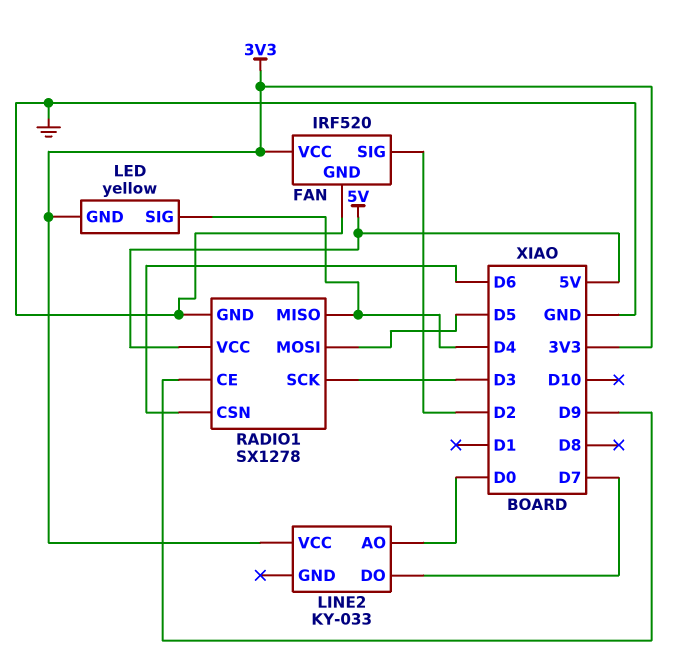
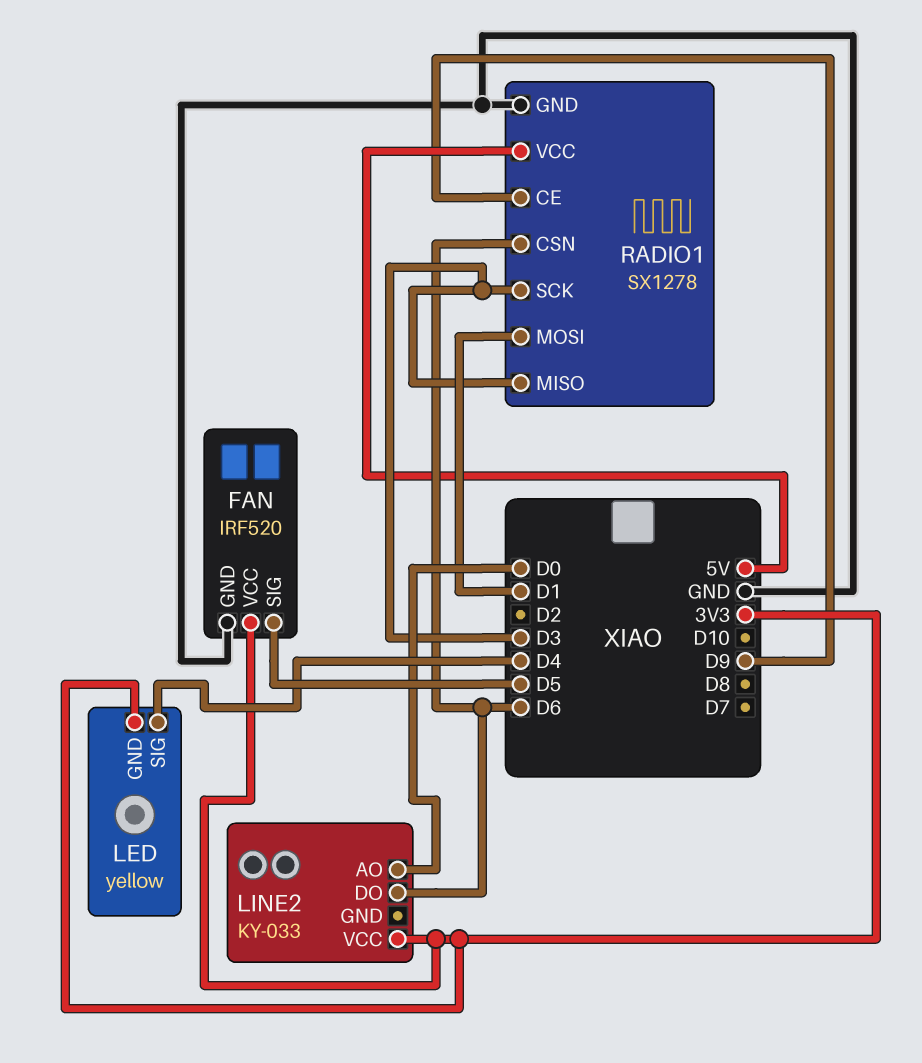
FAN pin SIG: D2 -> D5
LINE2 pin DO: D7 -> D6
RADIO1 pin MISO: D4 -> D3
RADIO1 pin MOSI: D5 -> D1

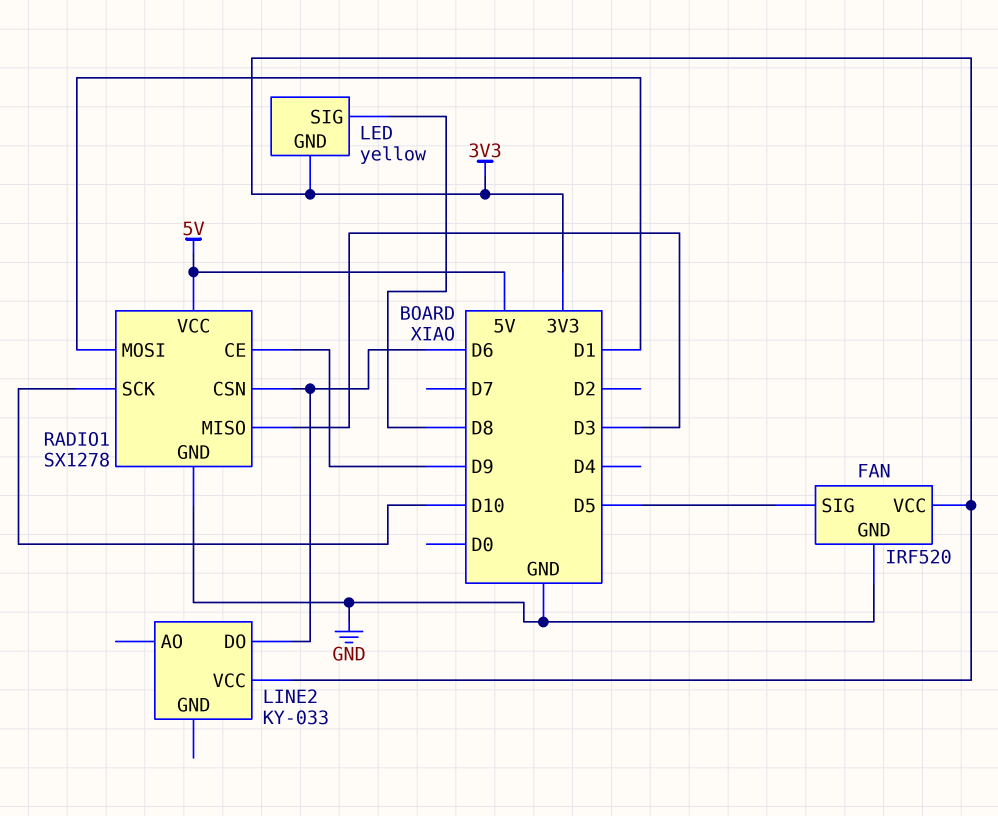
LED pin SIG: D4 -> D8
LINE2 pin AO: D0 -> none
RADIO1 pin SCK: D3 -> D10

